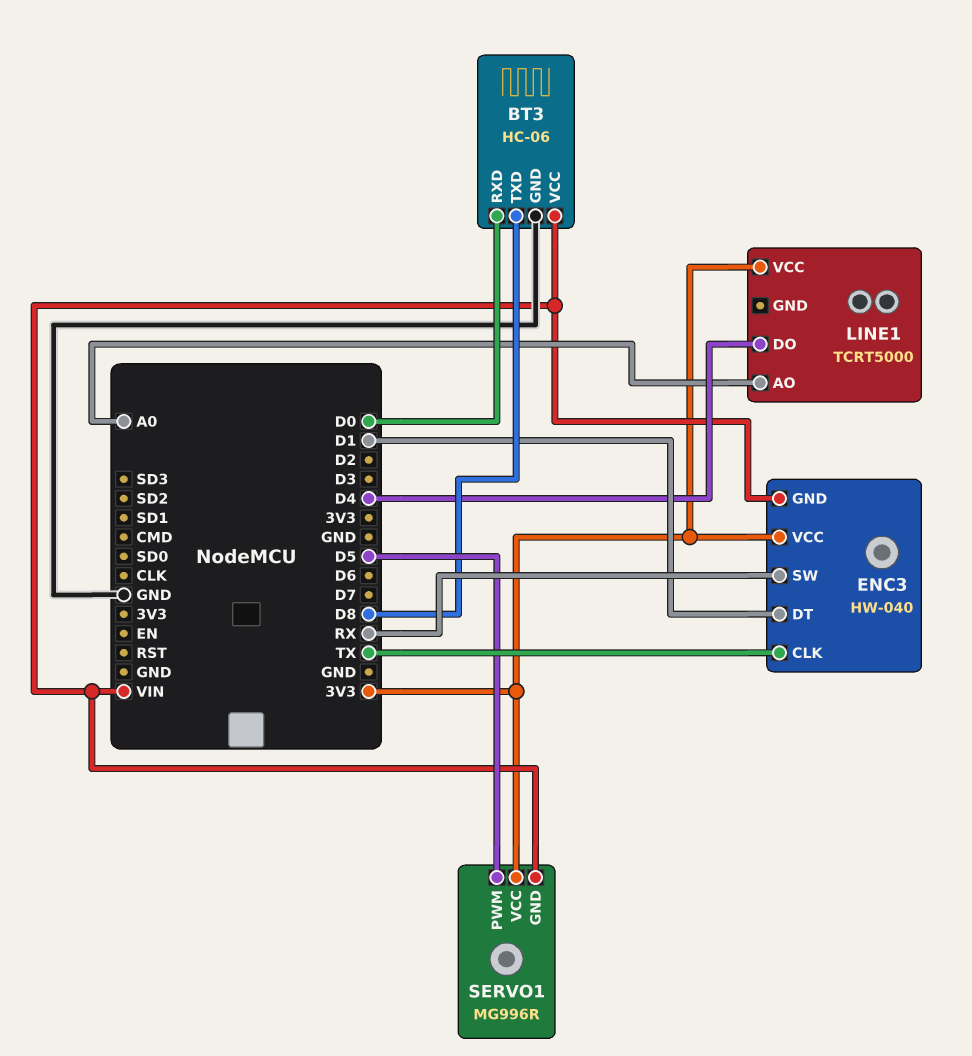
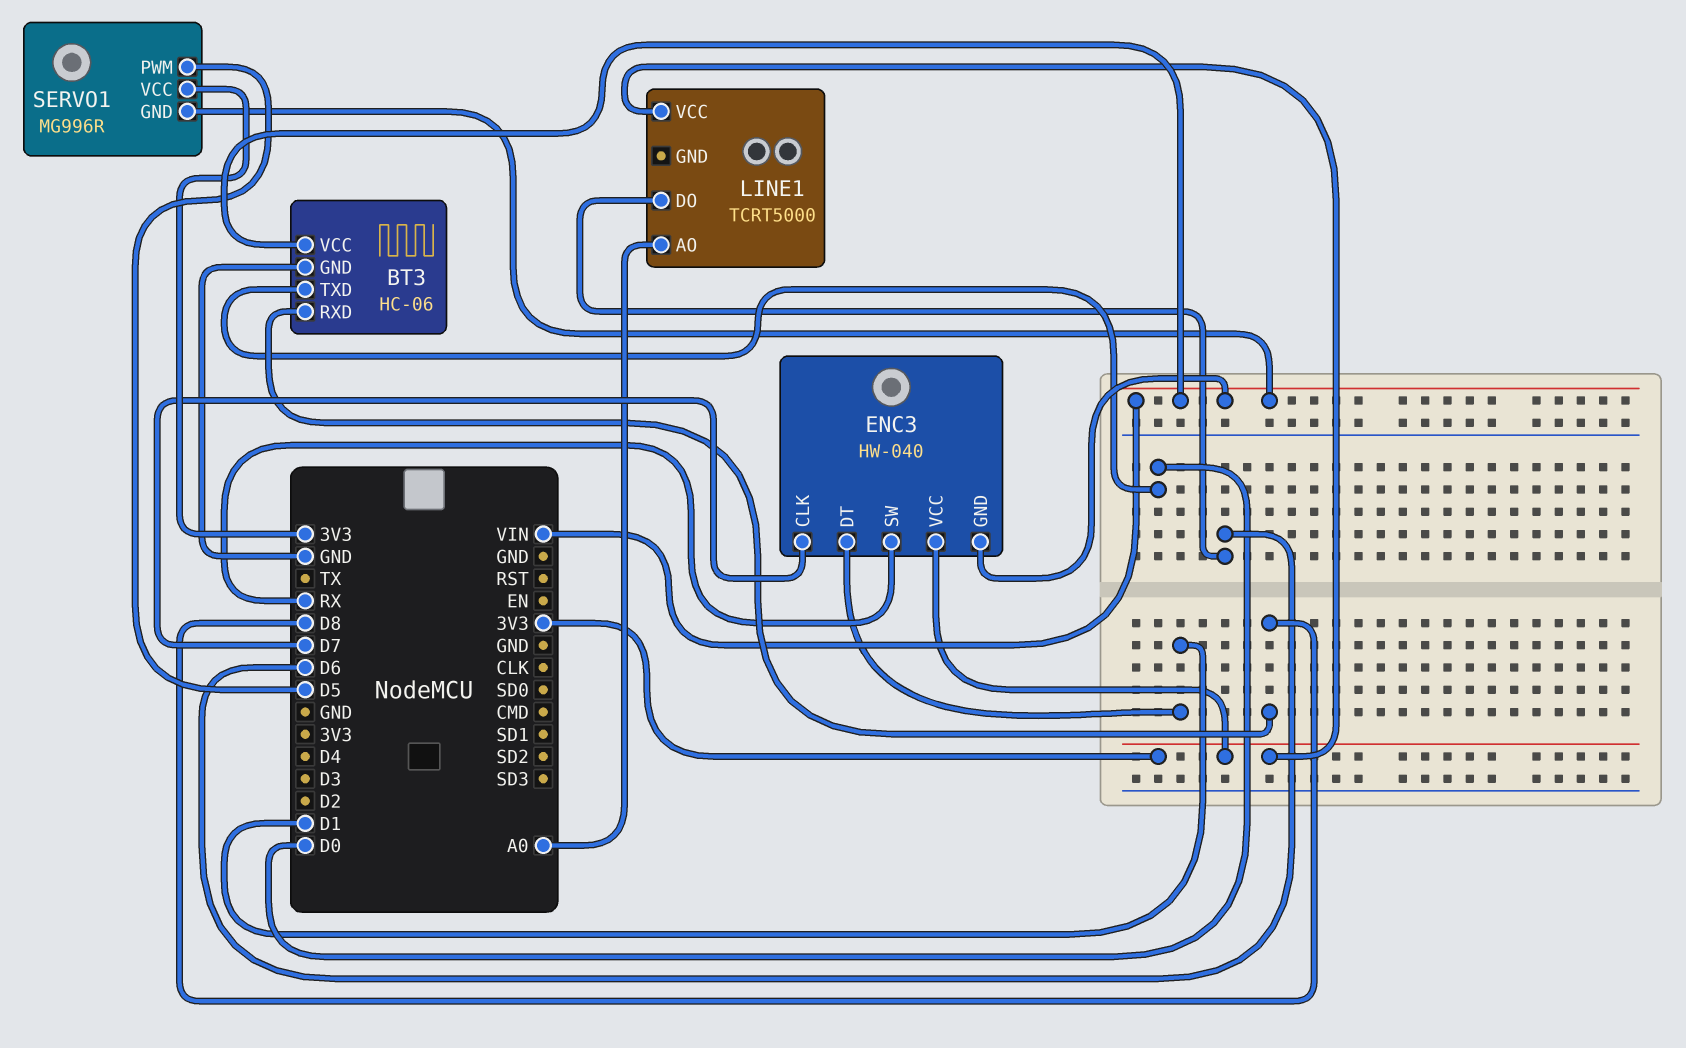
BT3 pin RXD: D0 -> D8
BT3 pin TXD: D8 -> D0
ENC3 pin CLK: TX -> D7
LINE1 pin DO: D4 -> D6

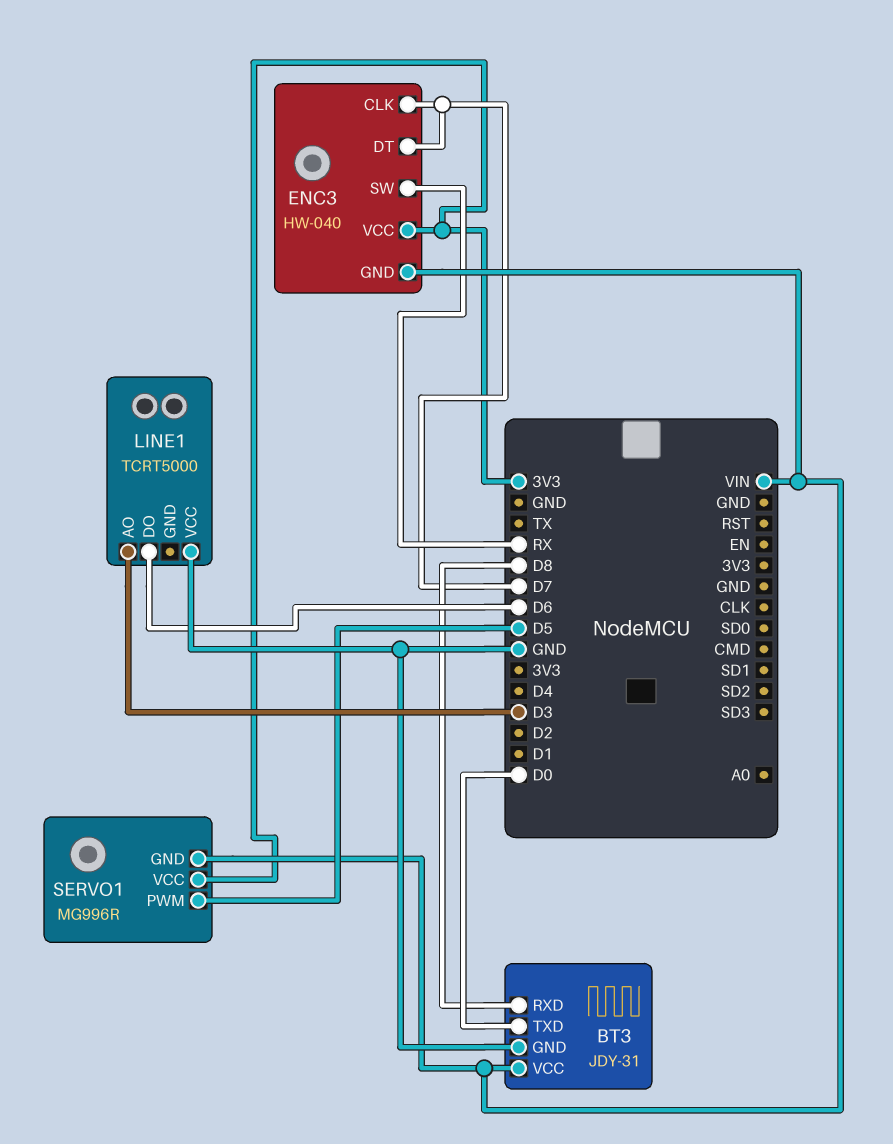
BT3: HC-06 -> JDY-31
ENC3 pin DT: D1 -> D7
LINE1 pin AO: A0 -> D3
LINE1 pin VCC: 3V3 -> GND

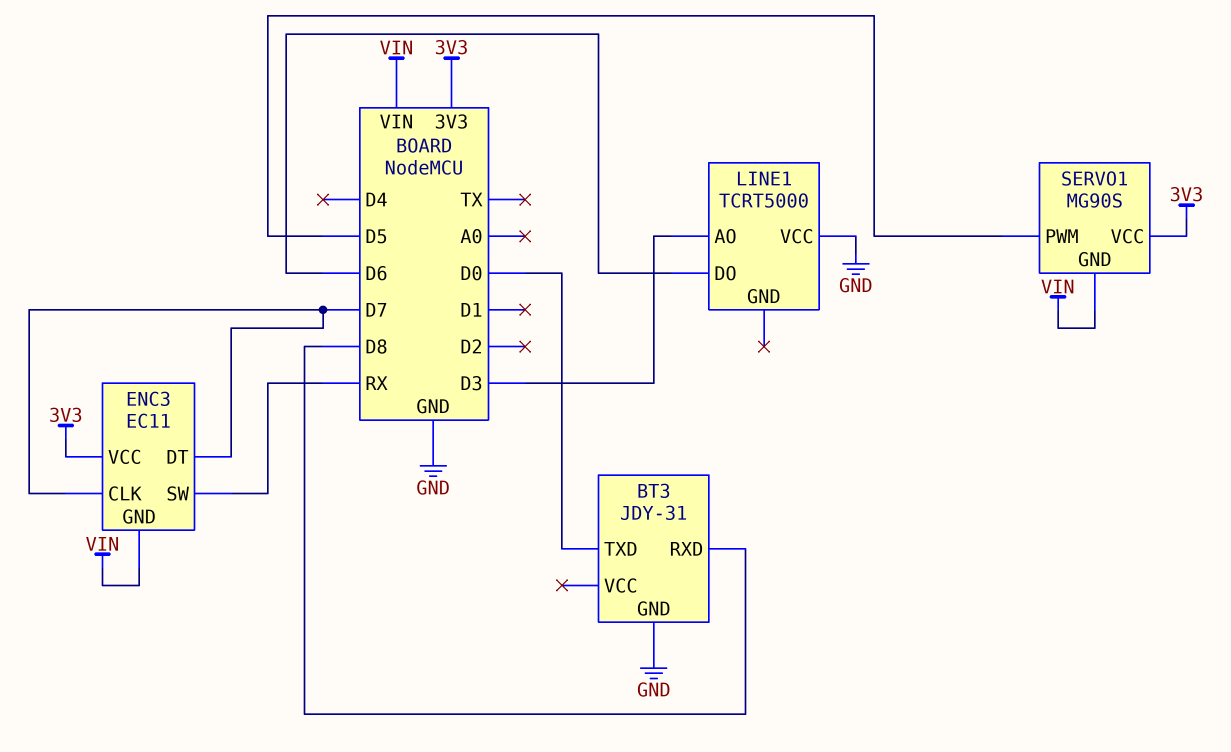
BT3 pin VCC: VIN -> none
ENC3: HW-040 -> EC11
SERVO1: MG996R -> MG90S

